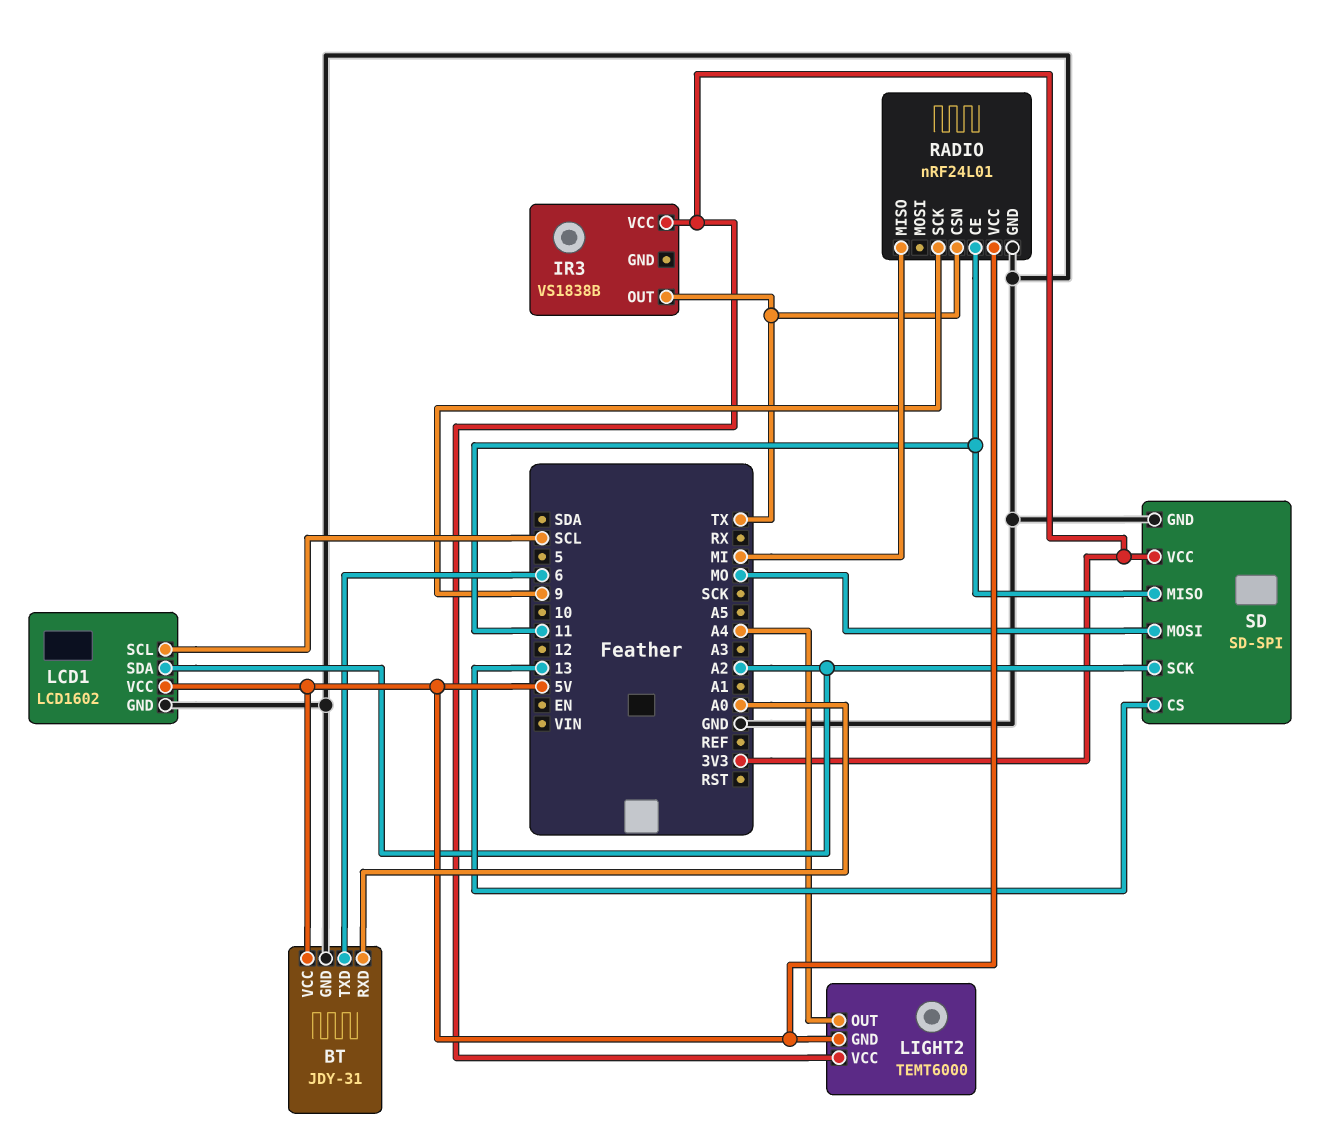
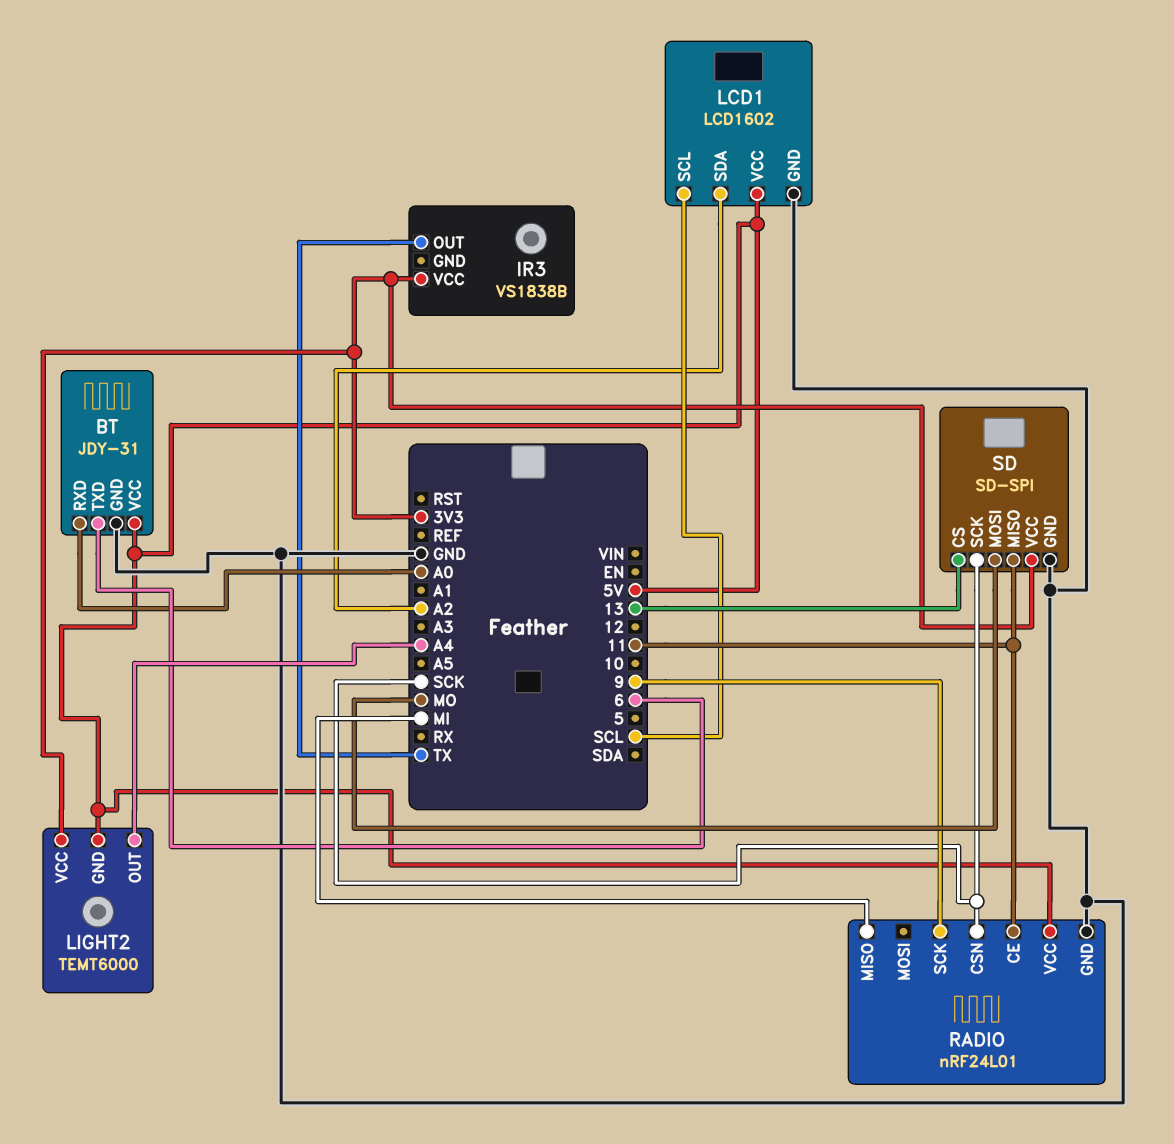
RADIO pin CSN: TX -> SCK
SD pin SCK: A2 -> SCK

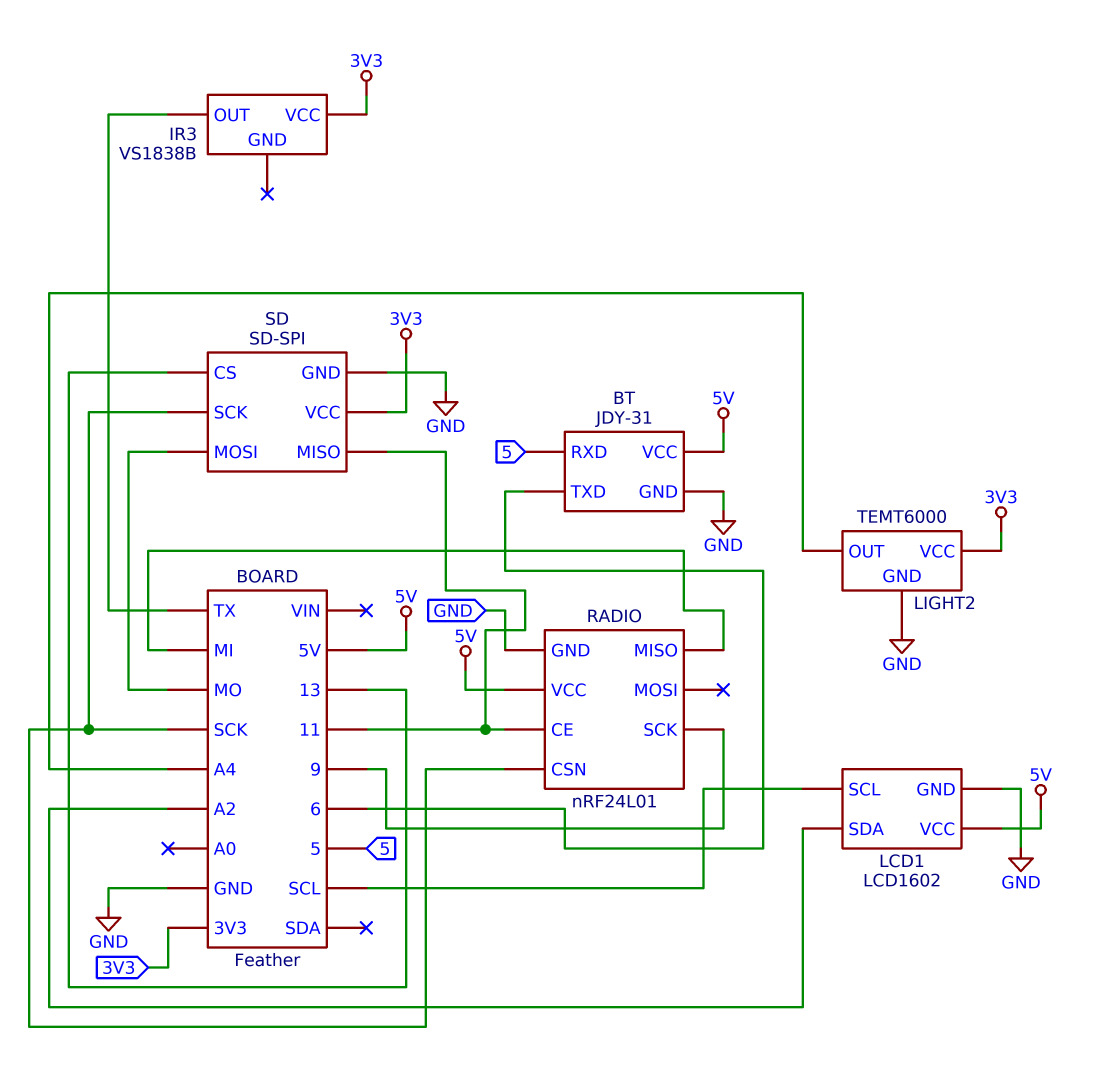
BT pin RXD: A0 -> 5
LIGHT2 pin GND: 5V -> GND

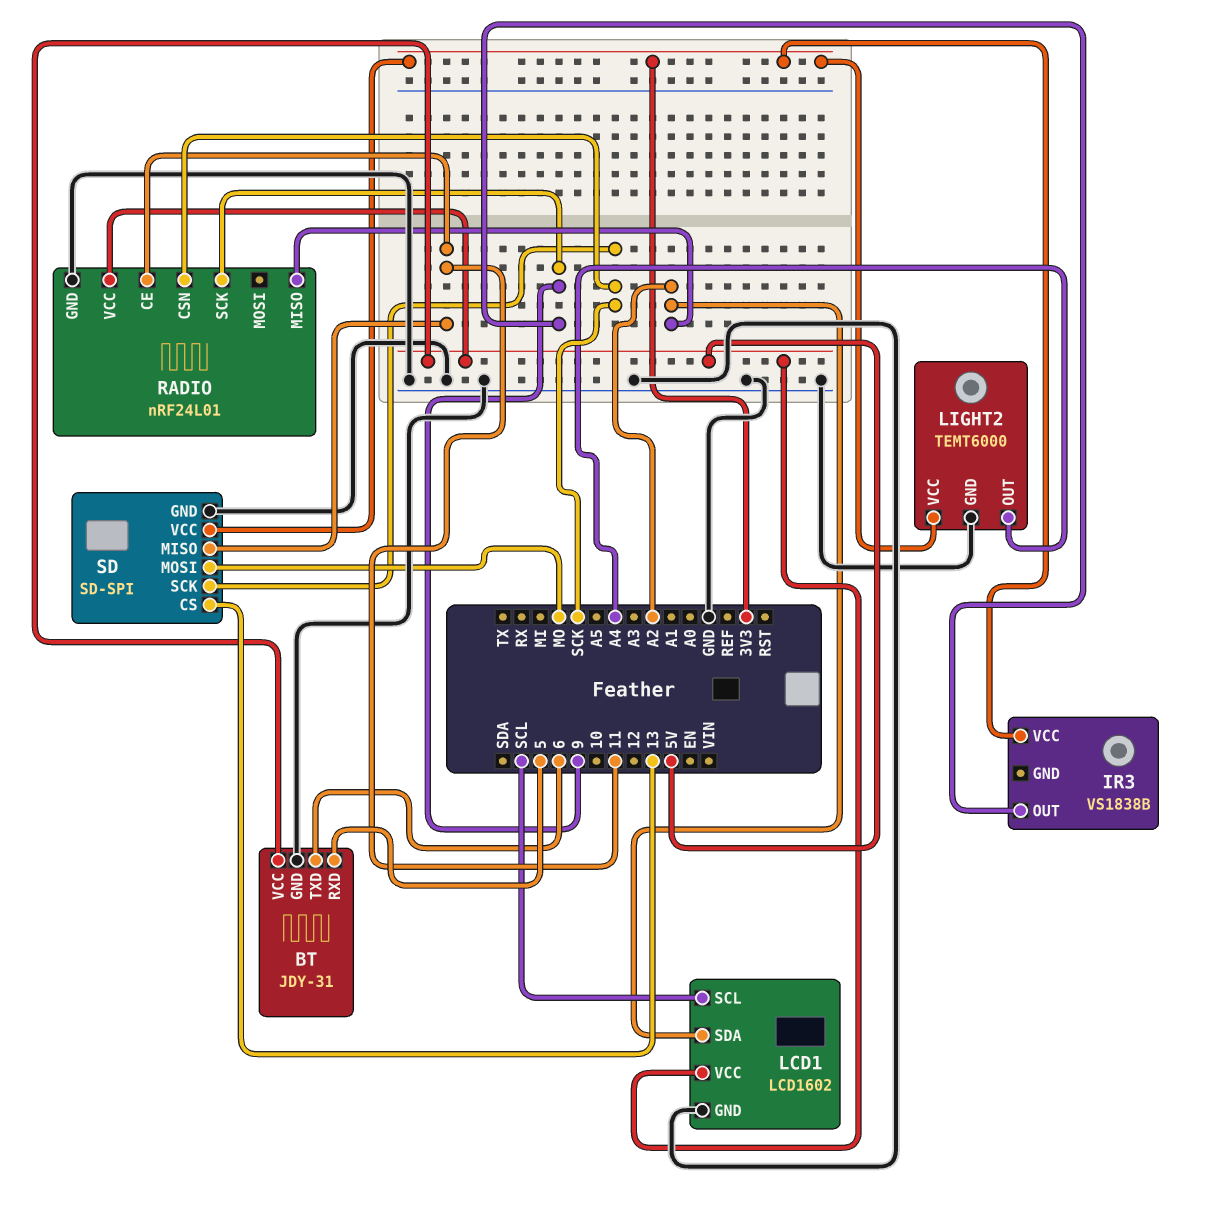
IR3 pin OUT: TX -> 9
RADIO pin MISO: MI -> A2

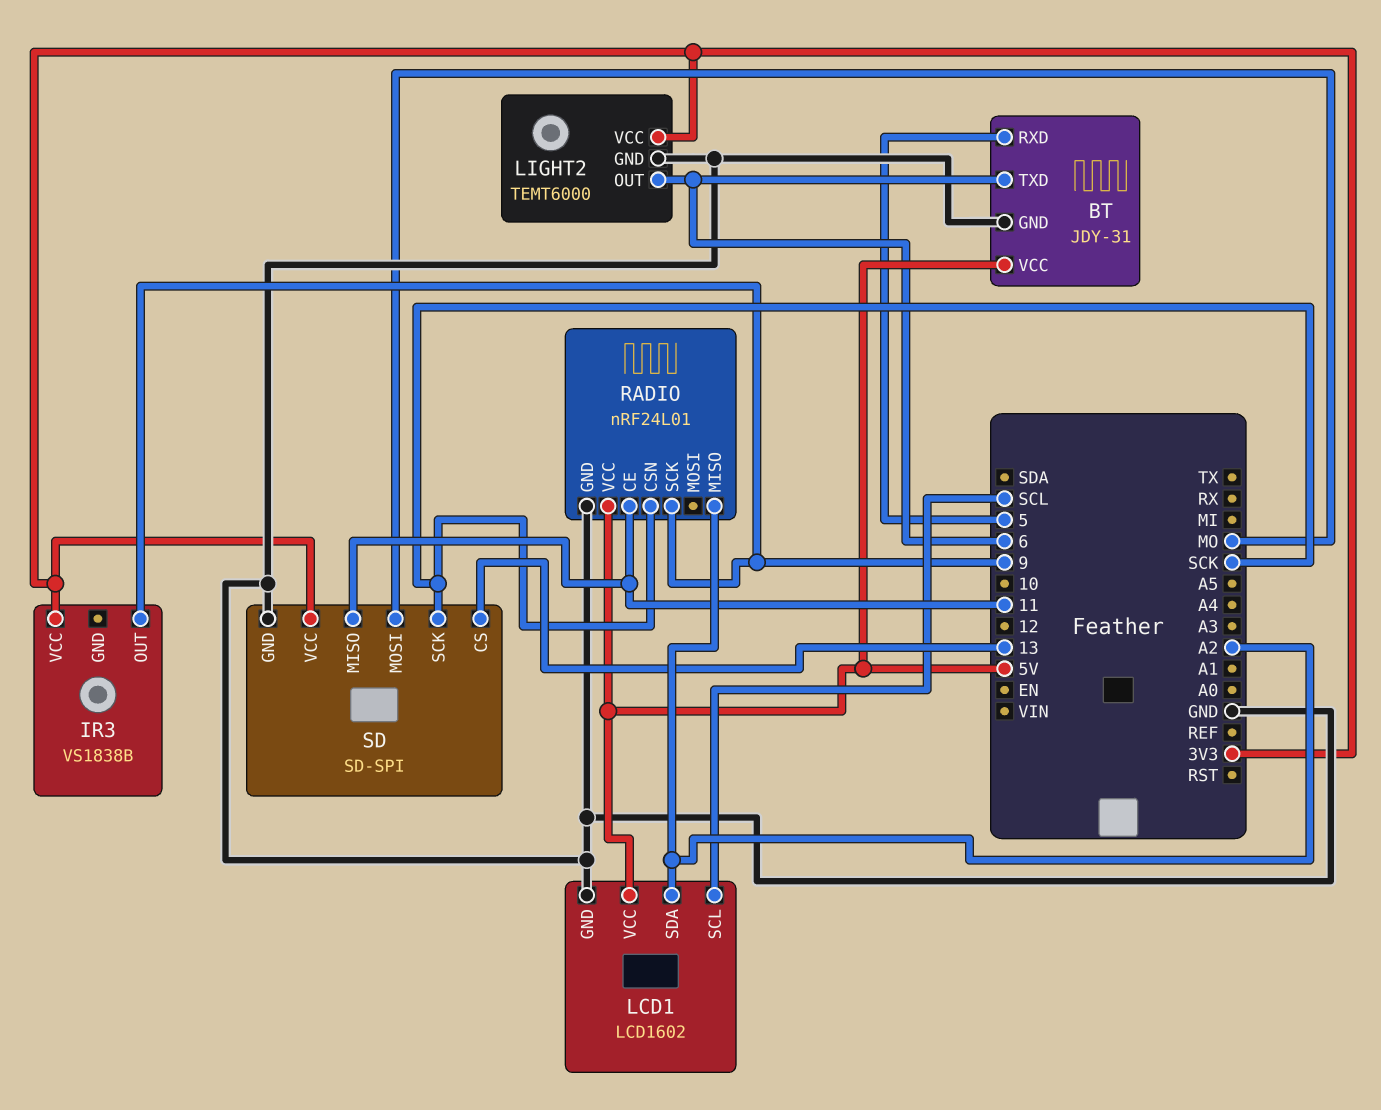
LIGHT2 pin OUT: A4 -> 6

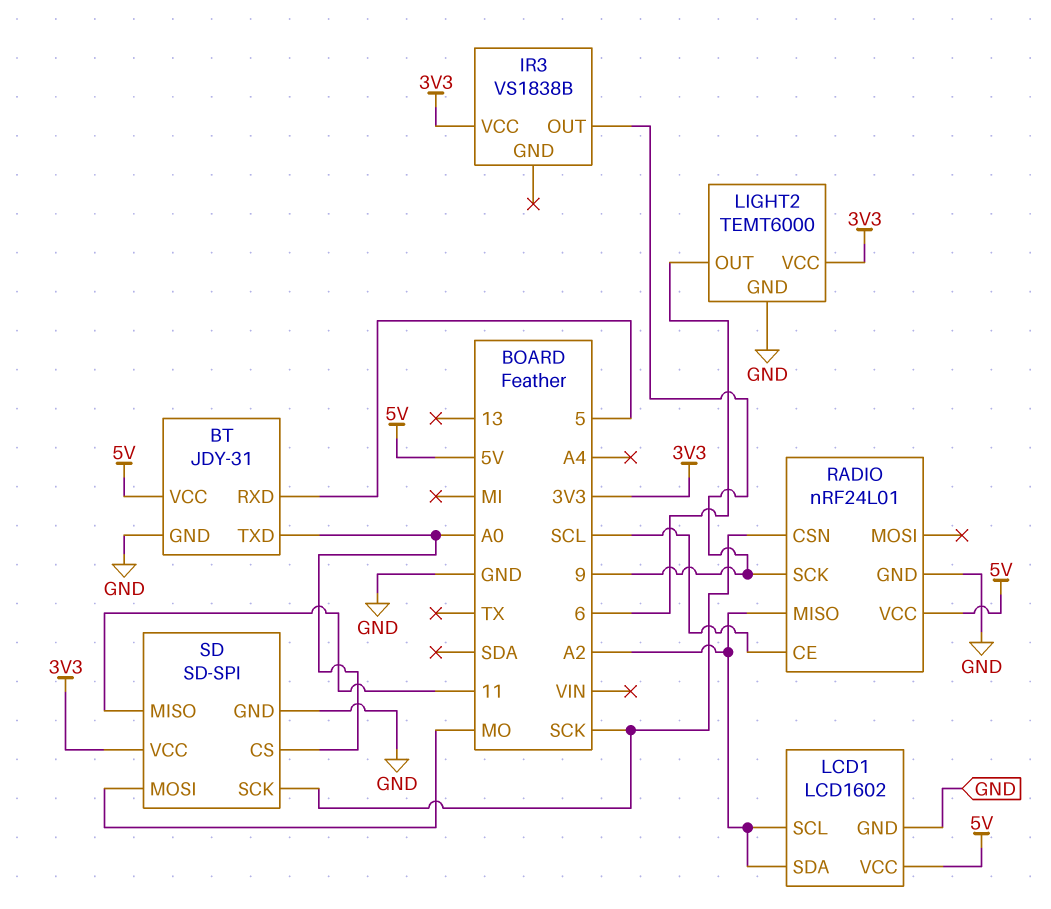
BT pin TXD: 6 -> A0
LCD1 pin SCL: SCL -> A2
RADIO pin CE: 11 -> SCL
SD pin CS: 13 -> A0

